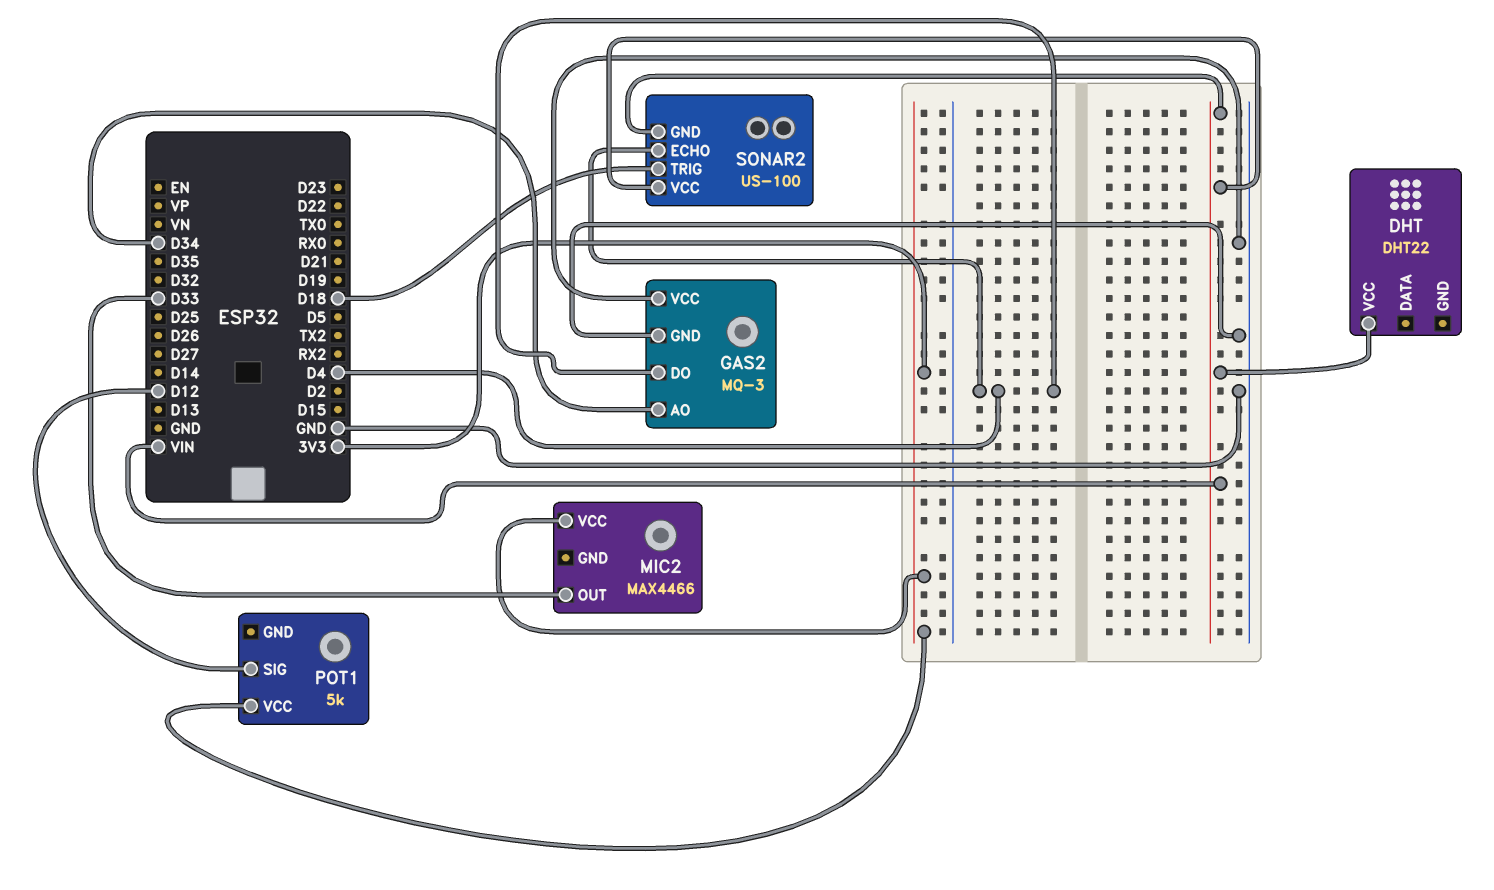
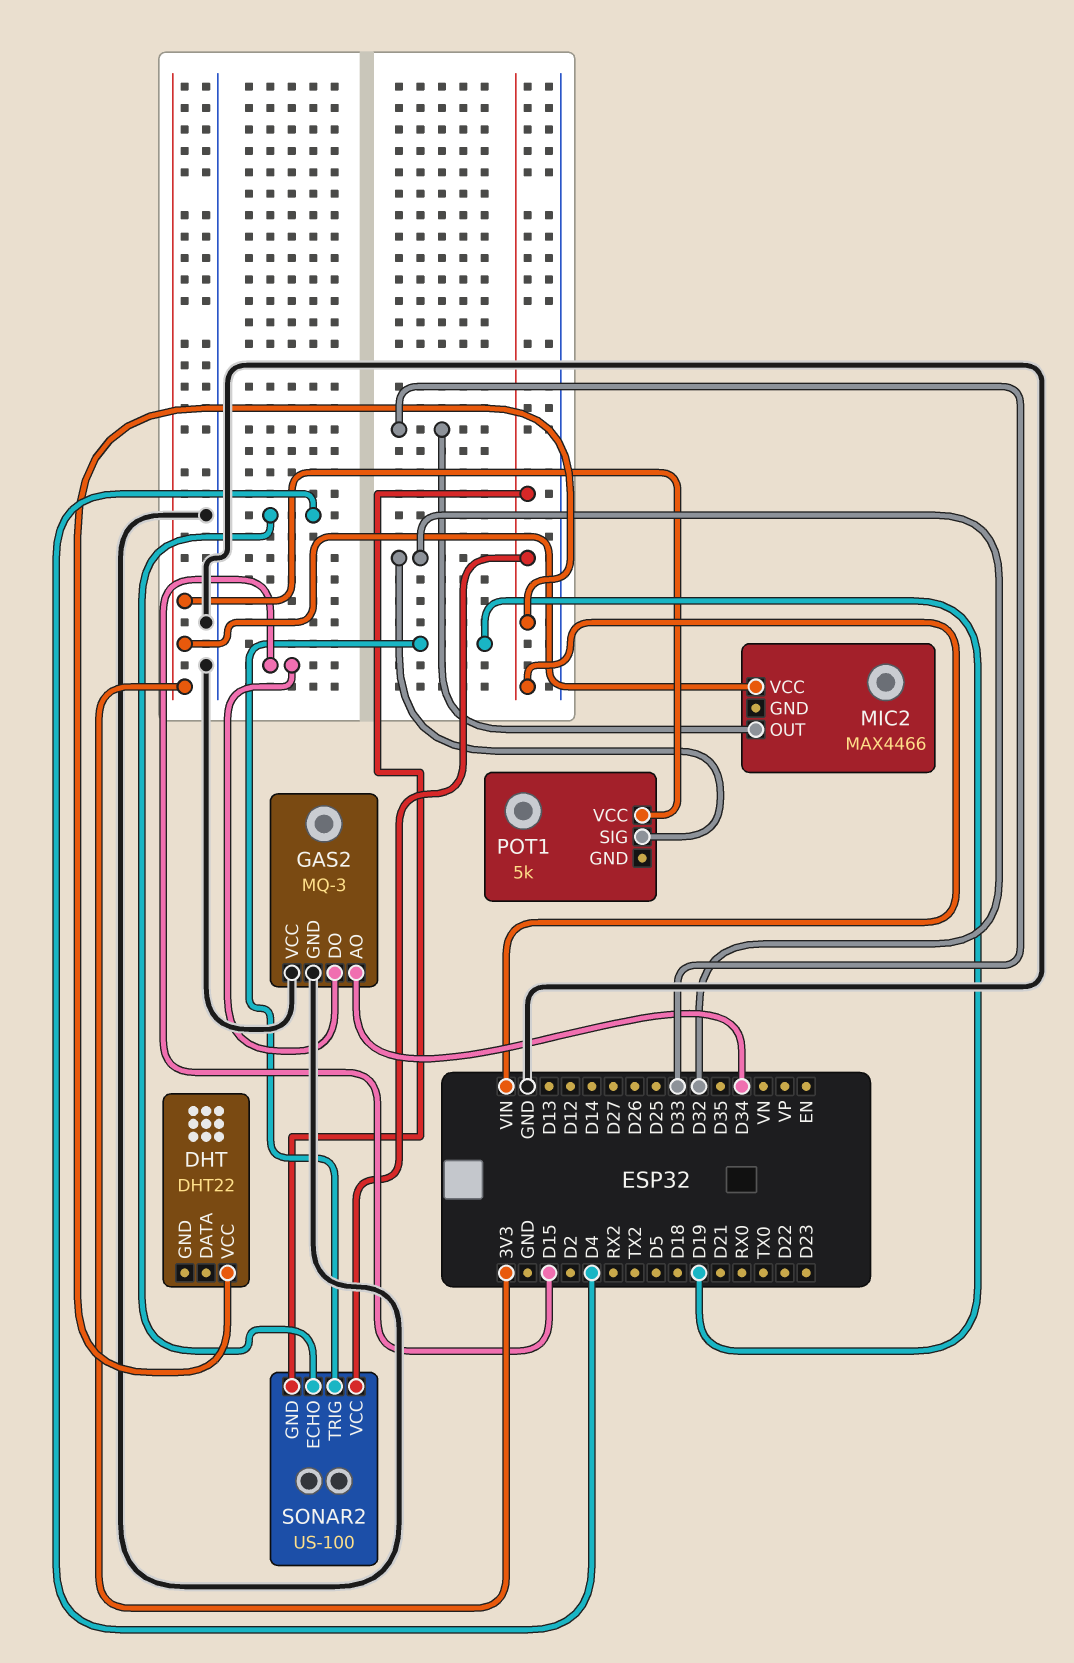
GAS2 pin DO: D4 -> D15
POT1 pin SIG: D12 -> D32
SONAR2 pin TRIG: D18 -> D19

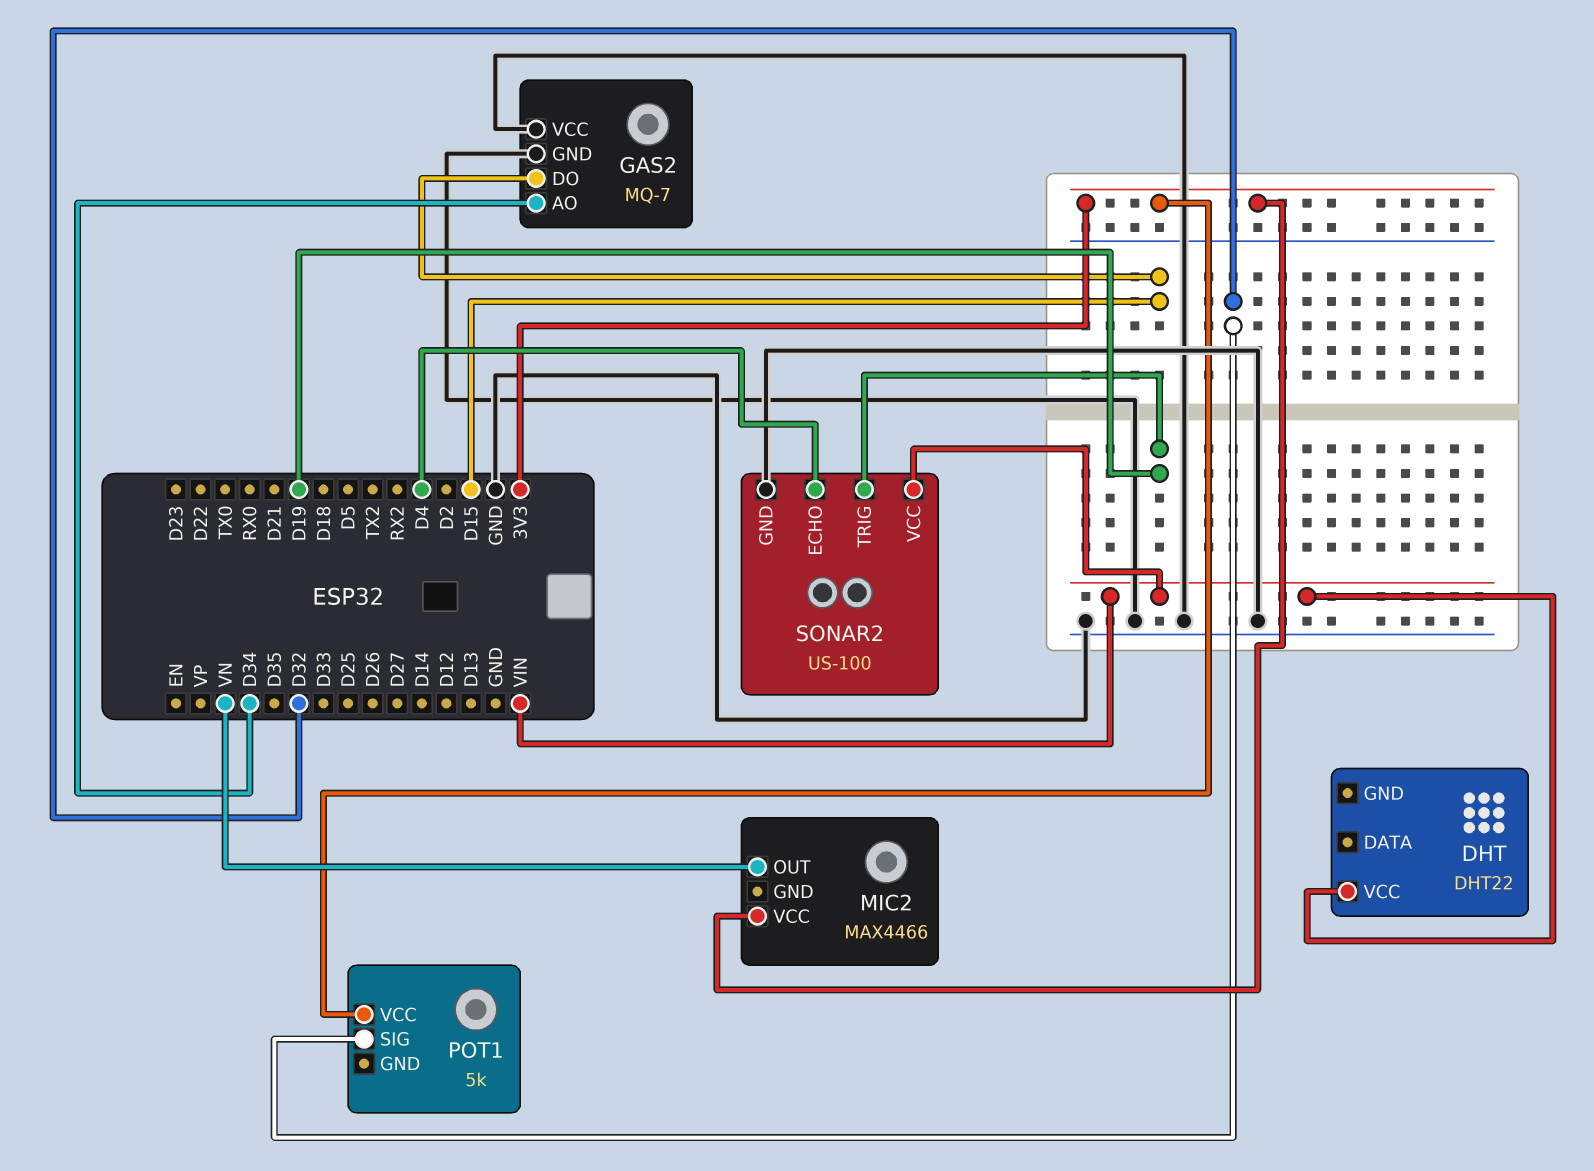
GAS2: MQ-3 -> MQ-7
MIC2 pin OUT: D33 -> VN
SONAR2 pin GND: VIN -> GND

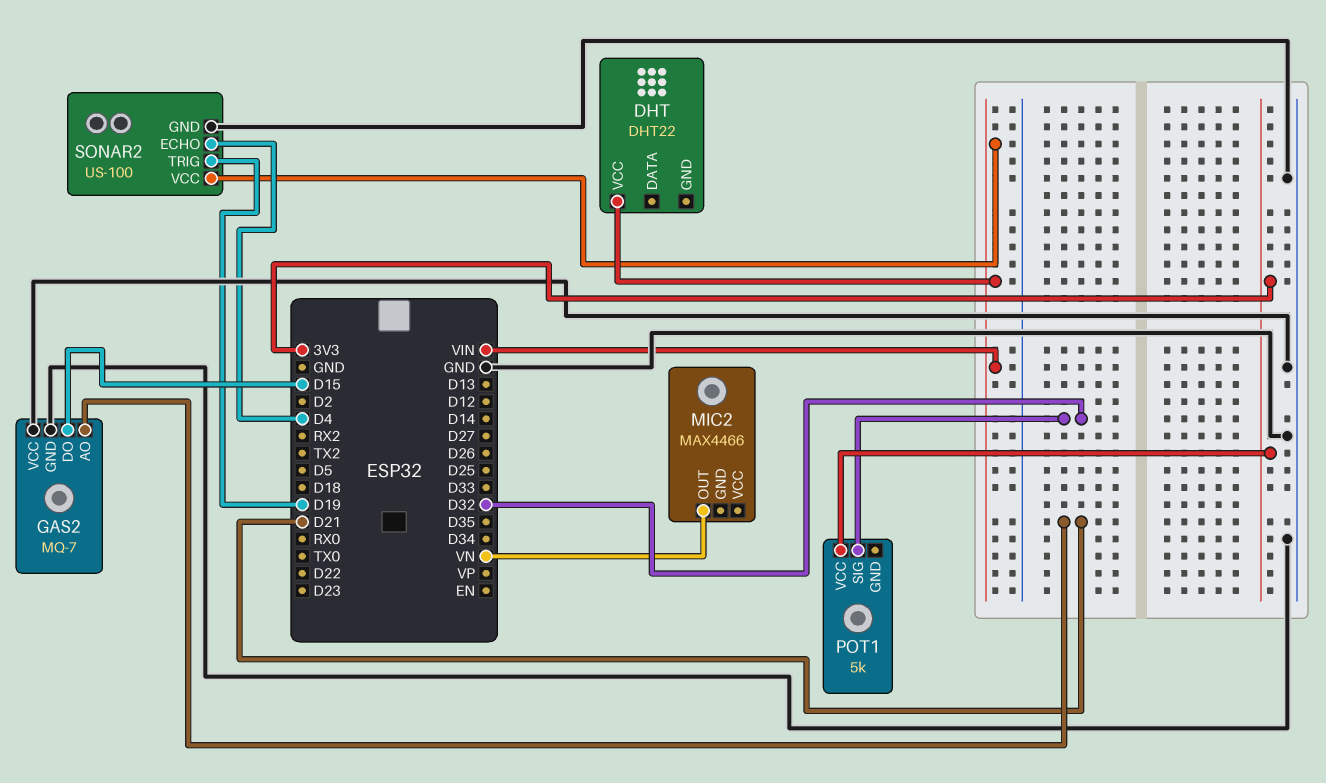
GAS2 pin AO: D34 -> D21
MIC2 pin VCC: 3V3 -> none

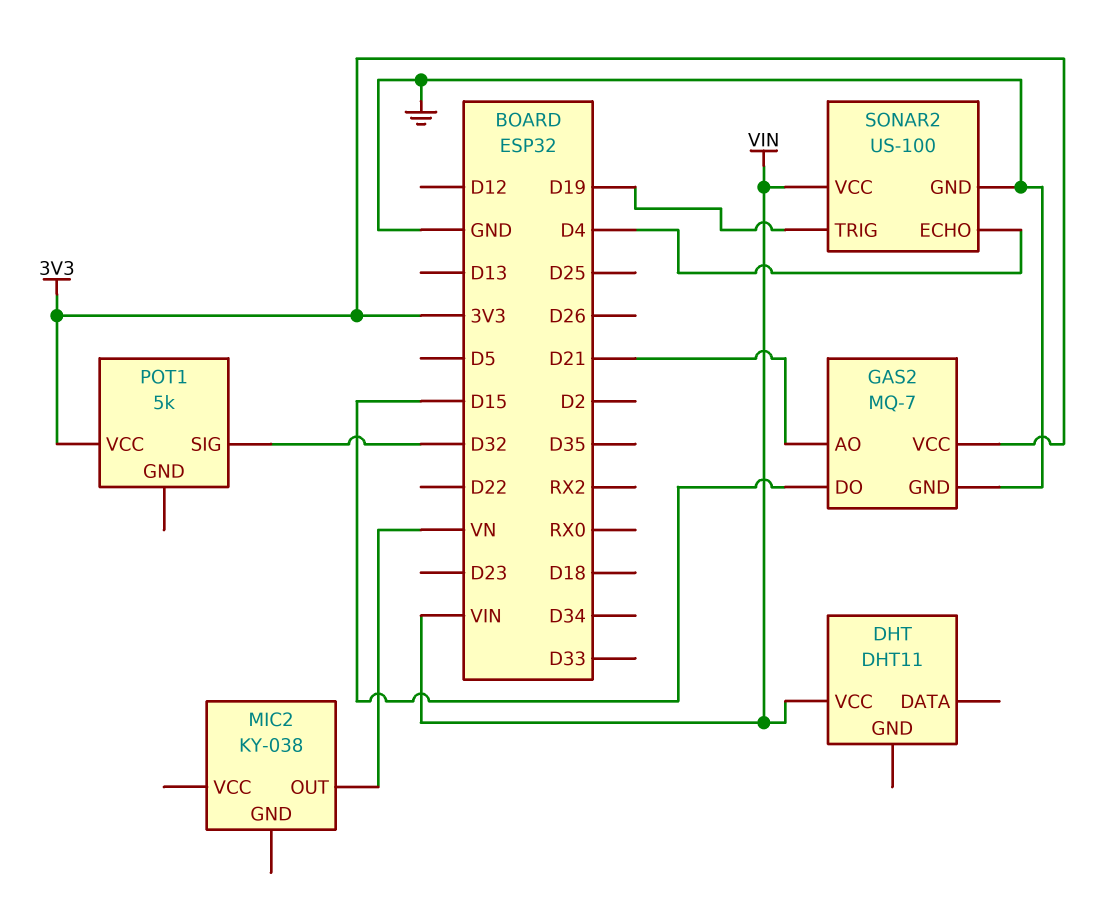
DHT: DHT22 -> DHT11
GAS2 pin VCC: GND -> 3V3
MIC2: MAX4466 -> KY-038

